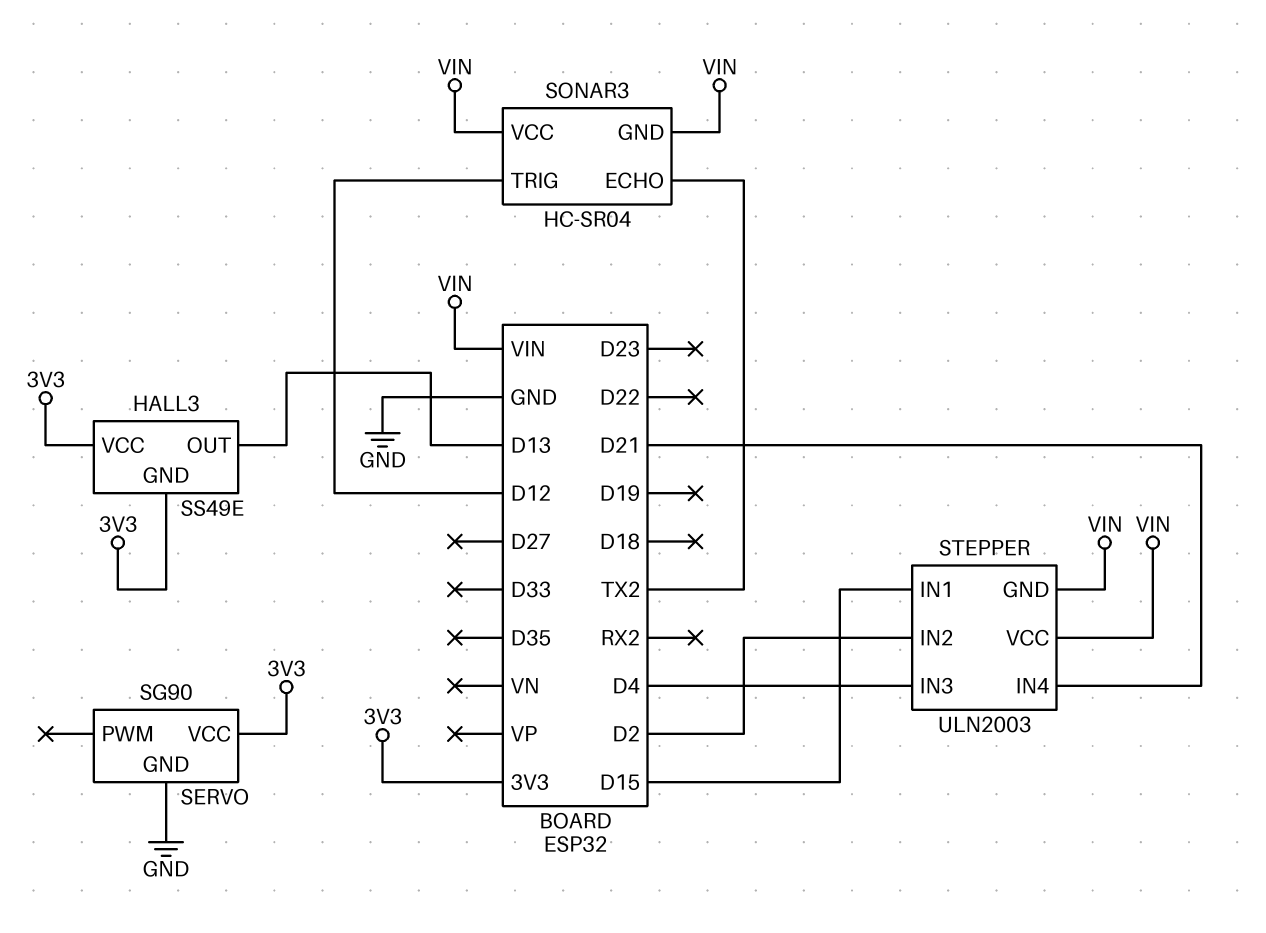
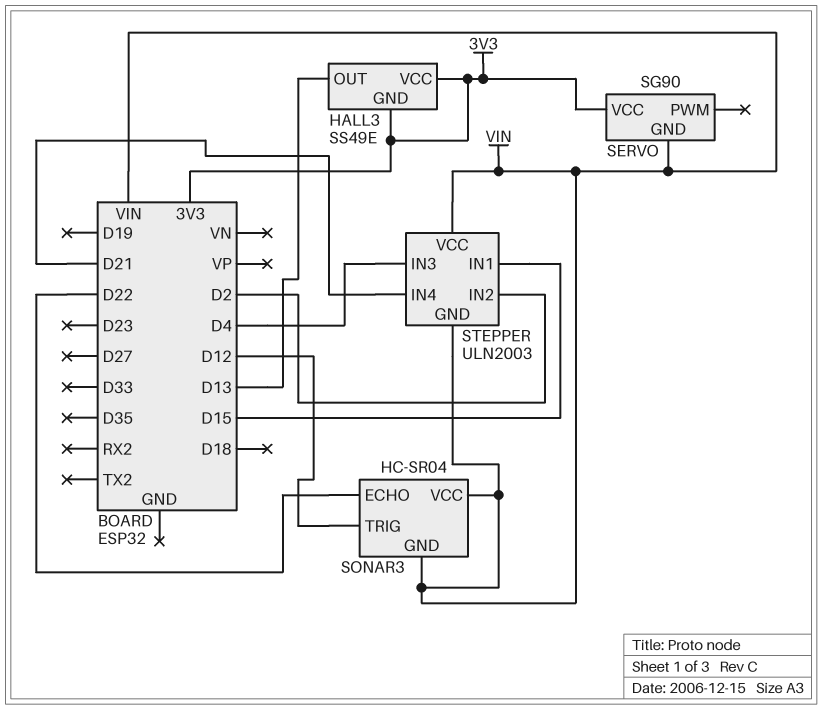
SERVO pin GND: GND -> VIN
SONAR3 pin ECHO: TX2 -> D22

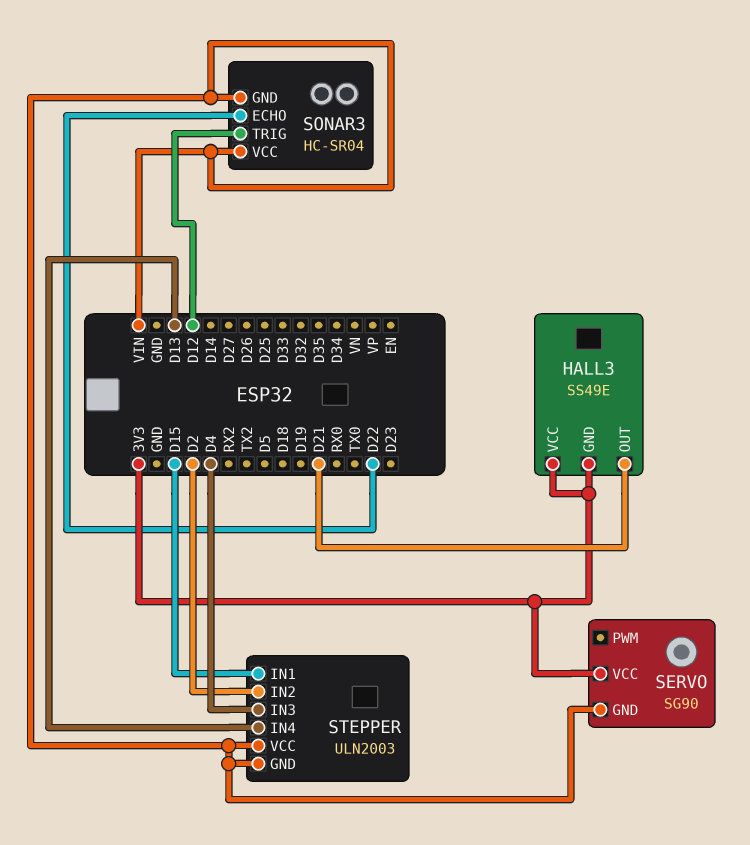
HALL3 pin OUT: D13 -> D21
STEPPER pin IN4: D21 -> D13

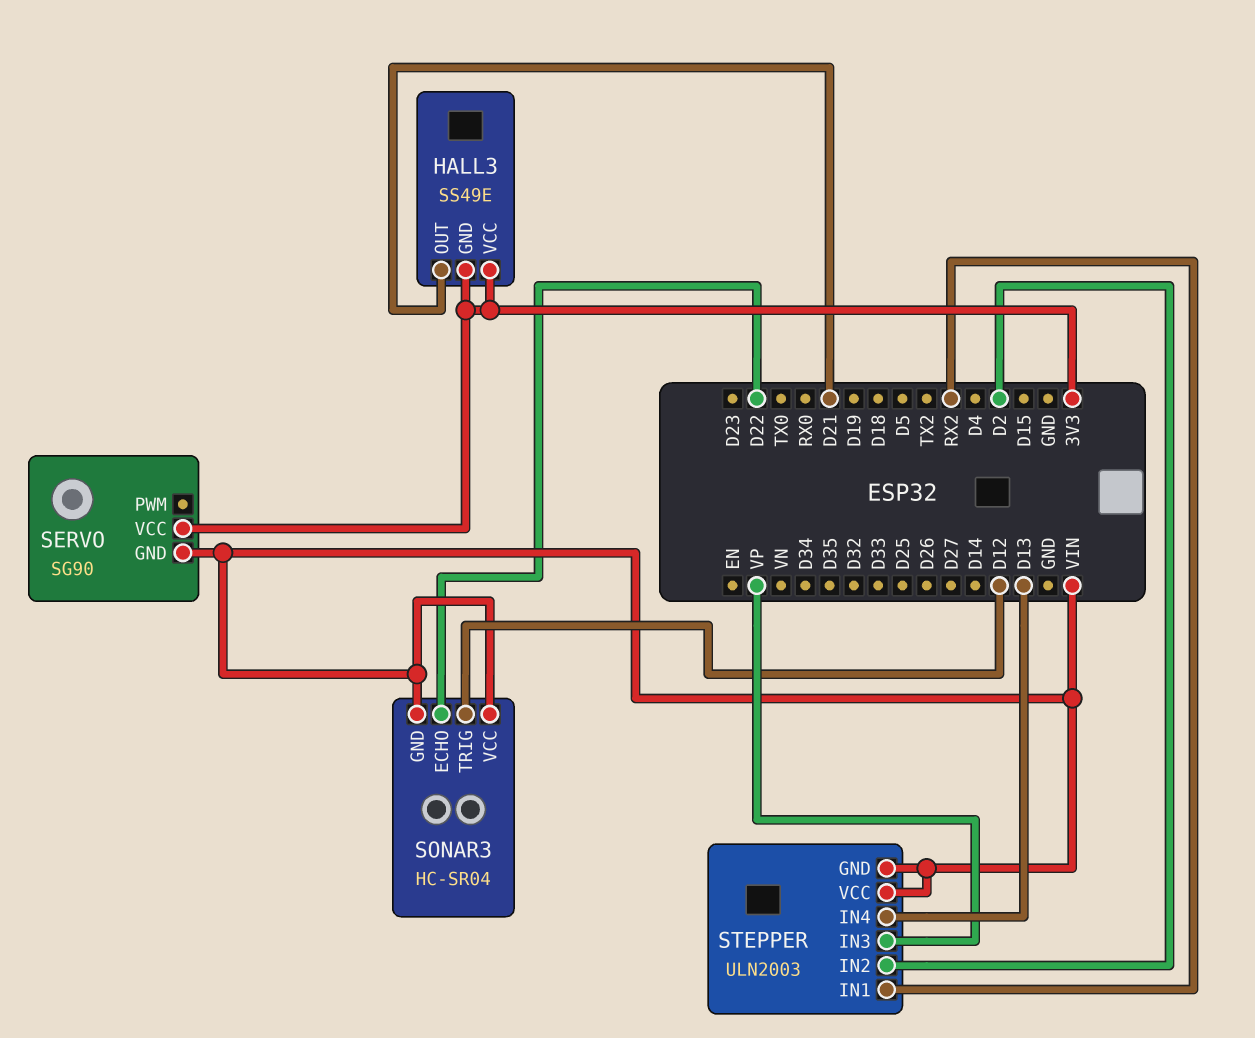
STEPPER pin IN1: D15 -> RX2
STEPPER pin IN3: D4 -> VP

